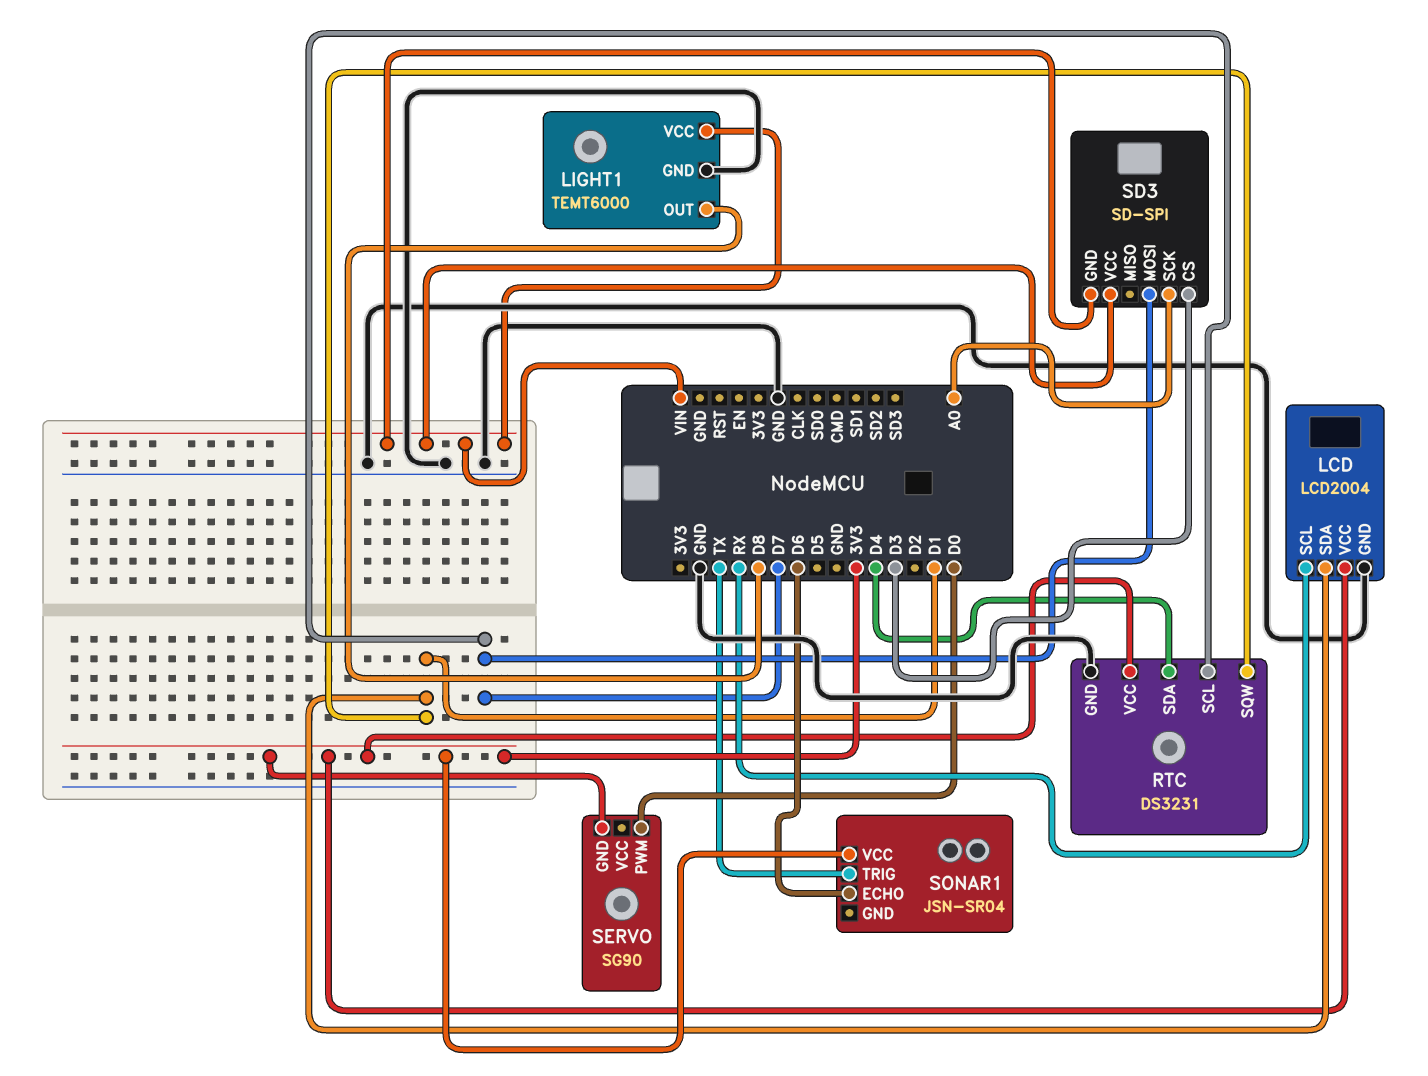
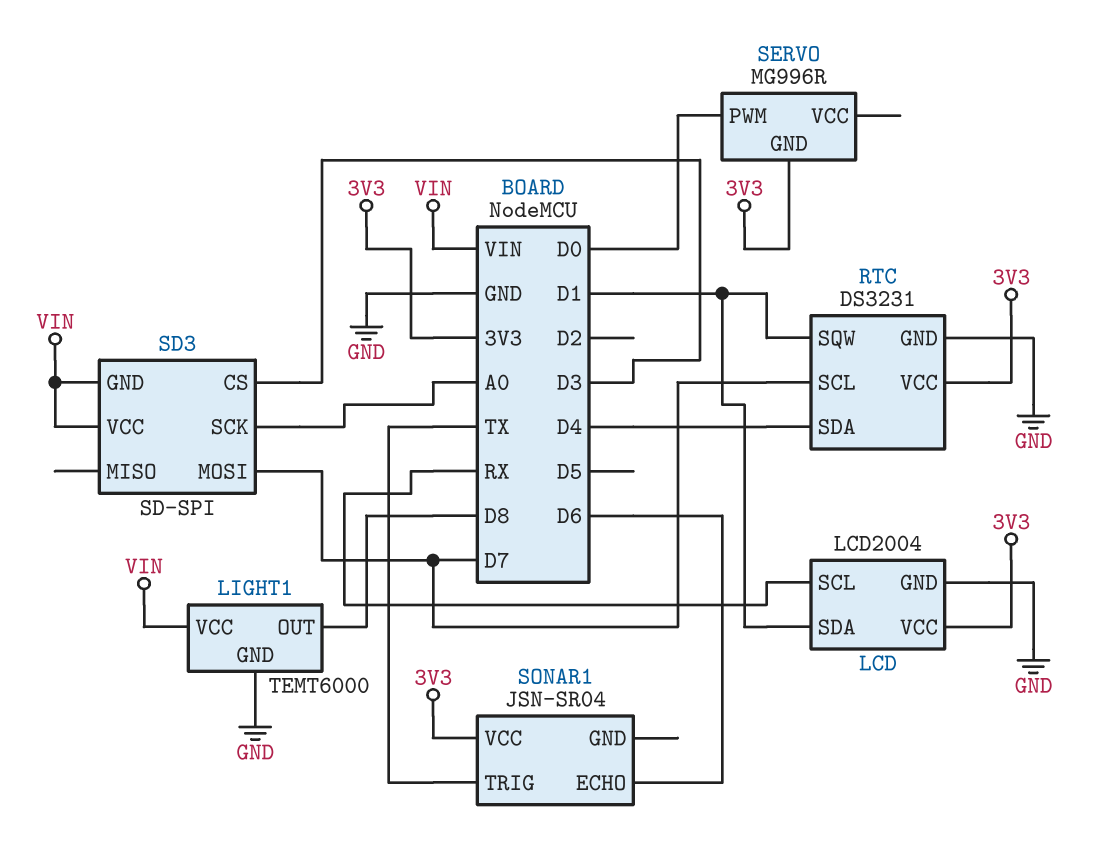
SERVO: SG90 -> MG996R

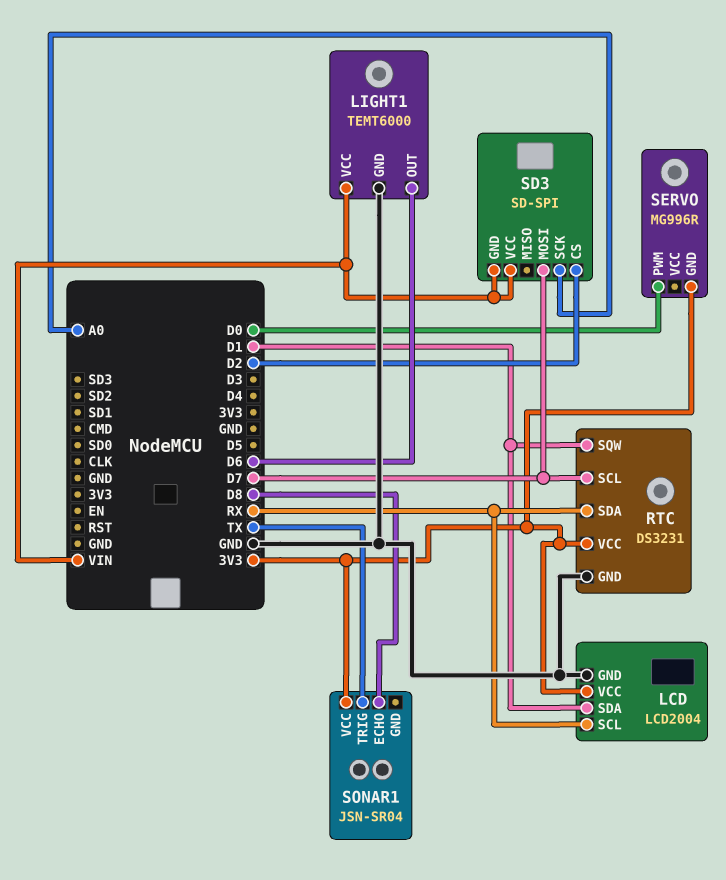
LIGHT1 pin OUT: D8 -> D6
RTC pin SDA: D4 -> RX
SD3 pin CS: D3 -> D2
SONAR1 pin ECHO: D6 -> D8

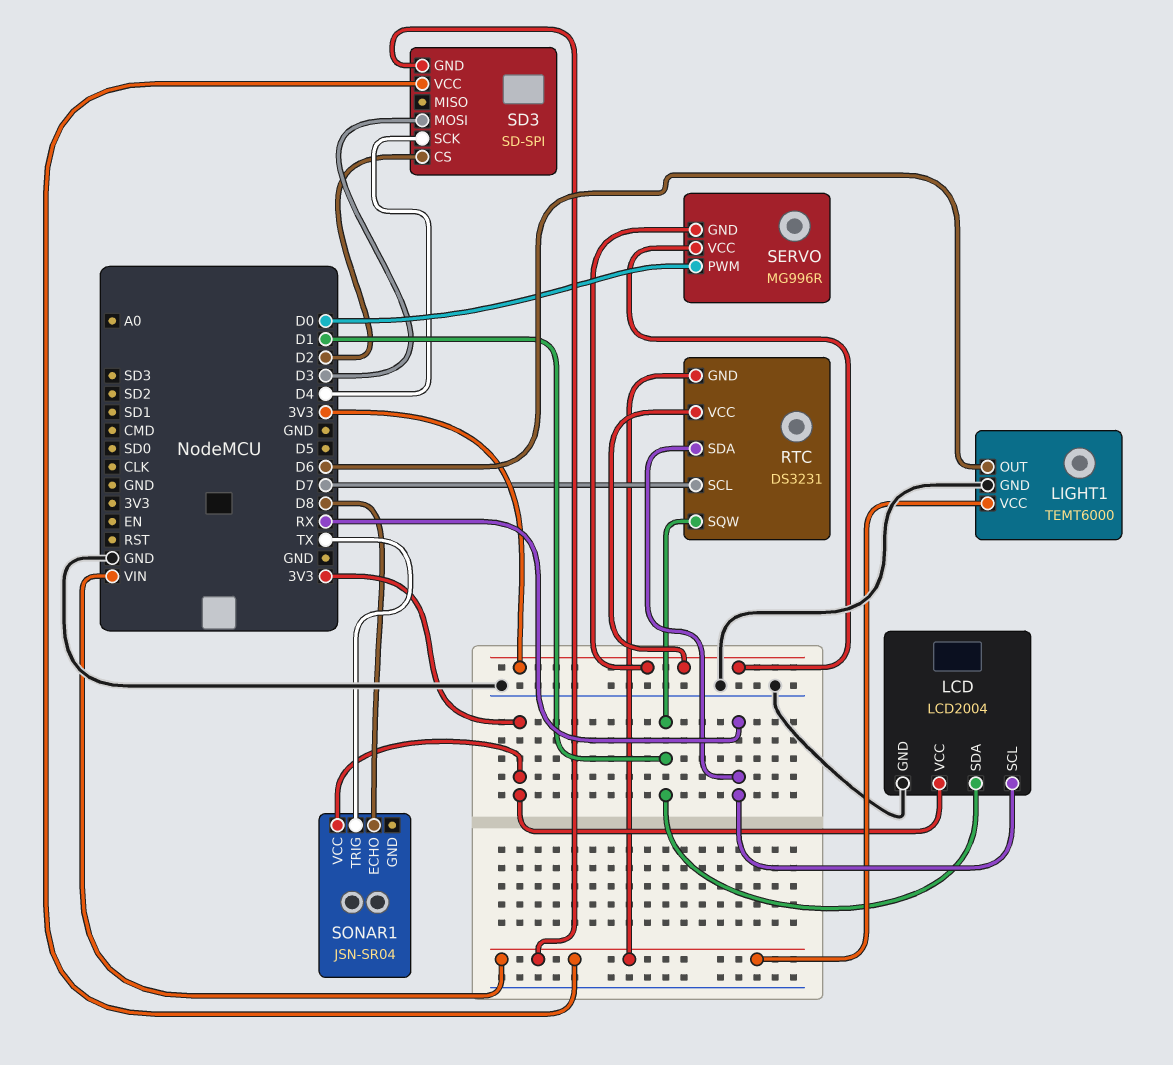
RTC pin GND: GND -> VIN
SD3 pin MOSI: D7 -> D3
SD3 pin SCK: A0 -> D4
SERVO pin VCC: none -> 3V3

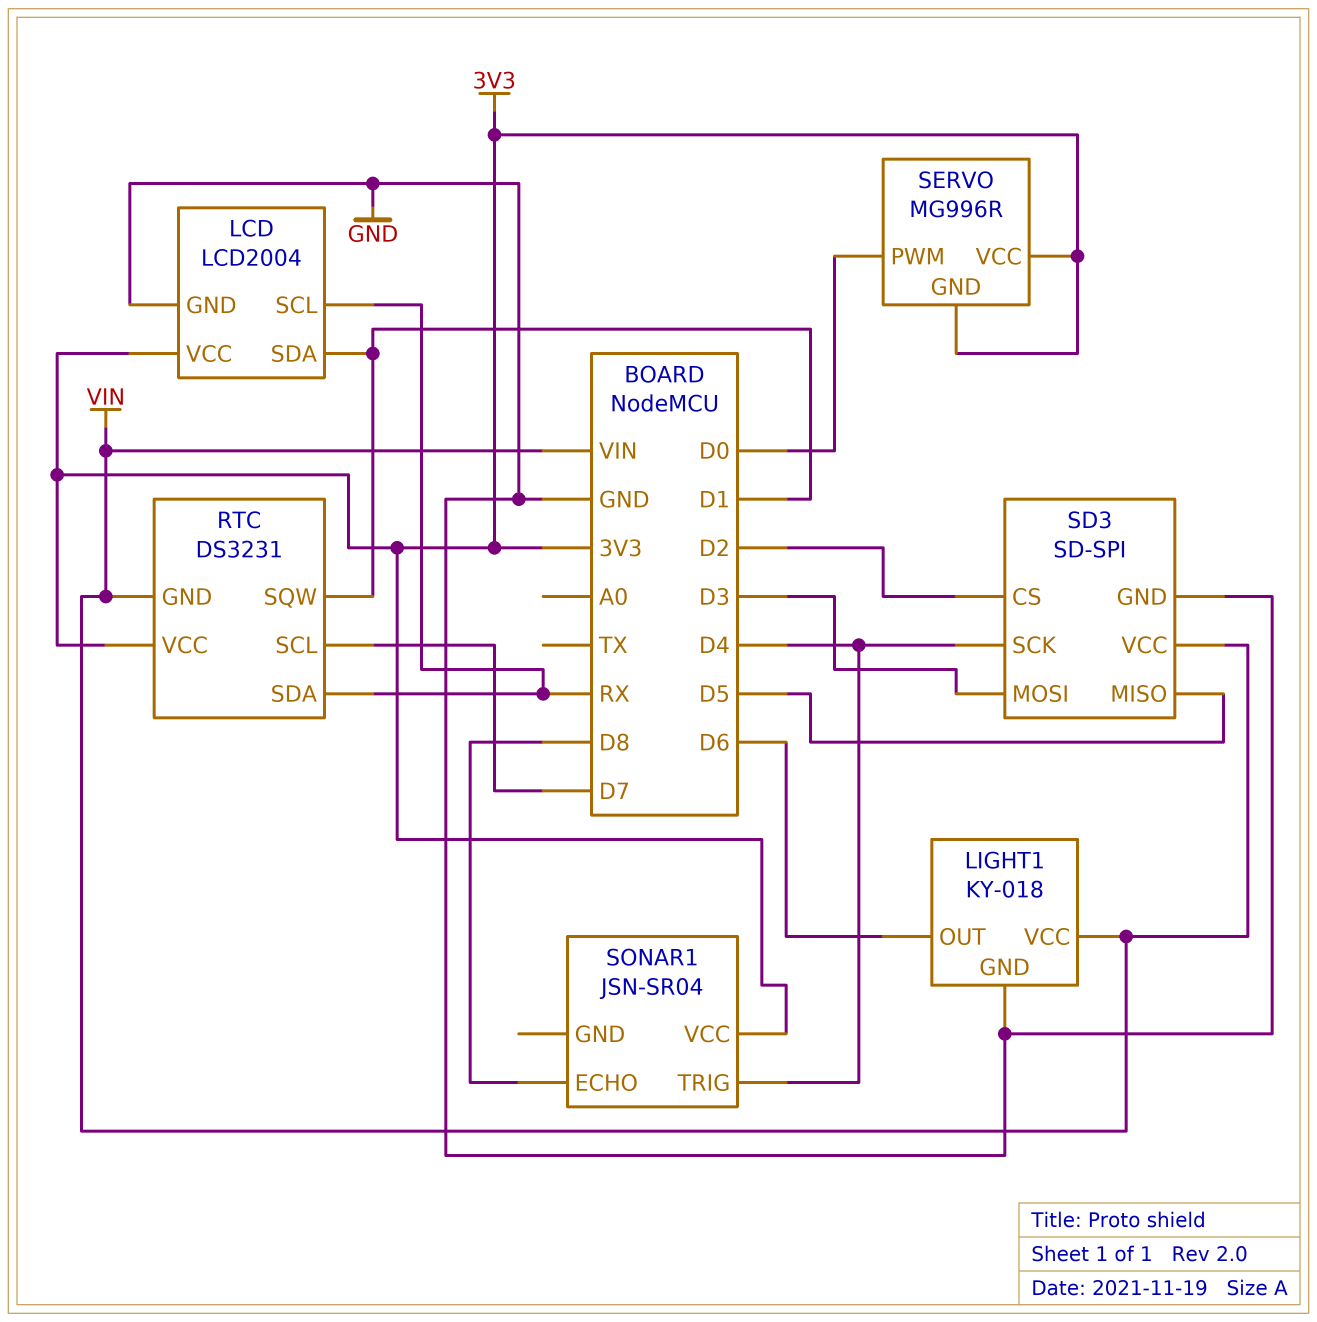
LIGHT1: TEMT6000 -> KY-018
SD3 pin GND: VIN -> GND
SD3 pin MISO: none -> D5
SONAR1 pin TRIG: TX -> D4

